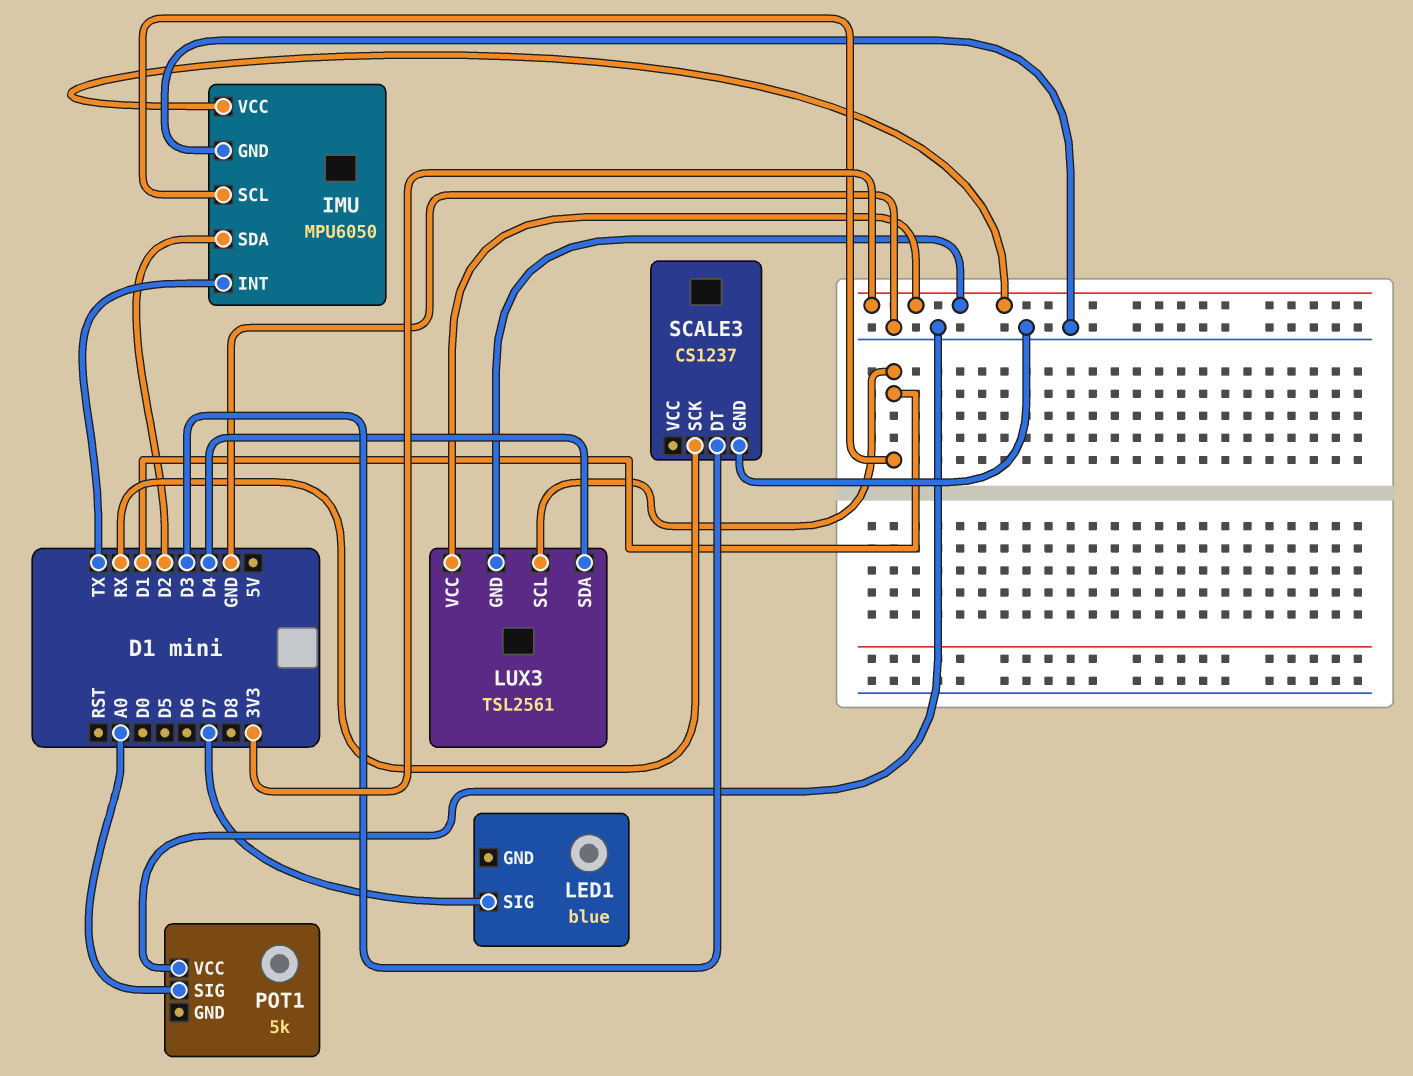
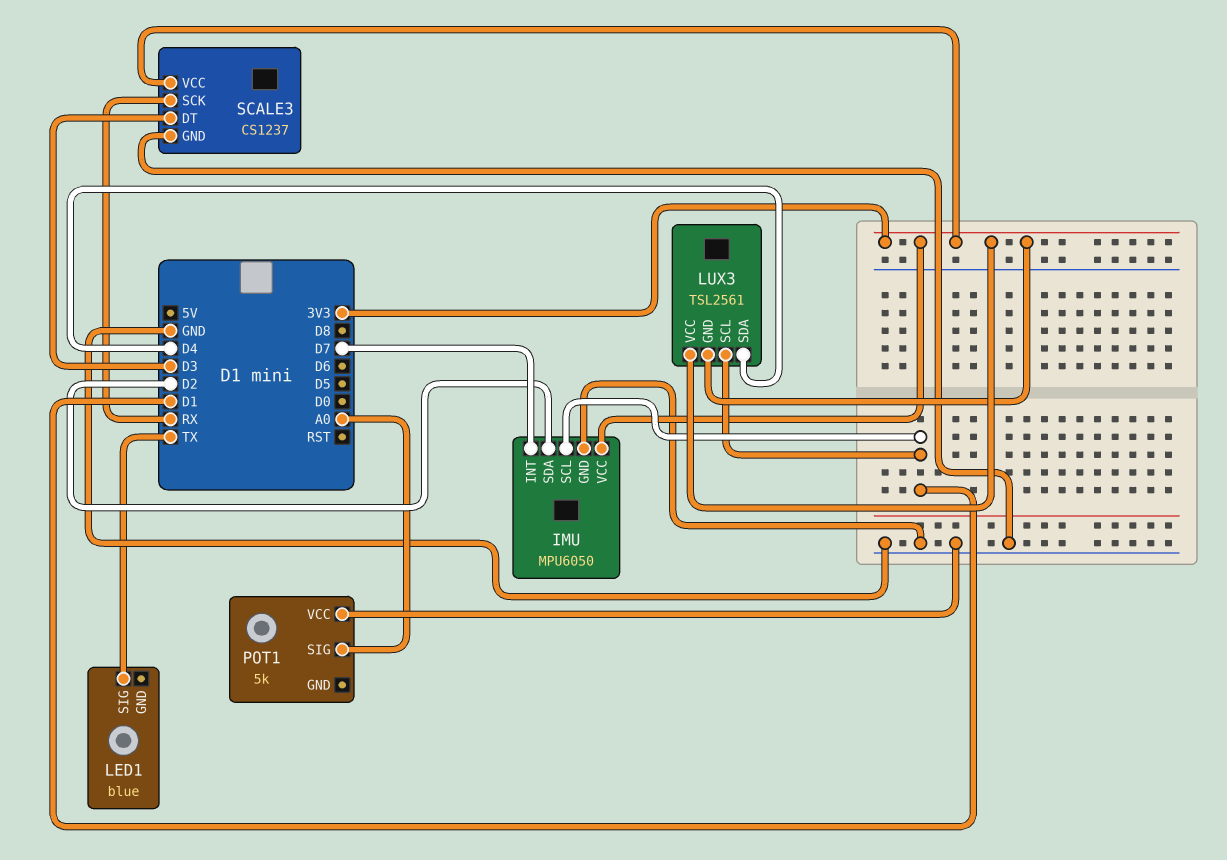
IMU pin INT: TX -> D7
LED1 pin SIG: D7 -> TX
SCALE3 pin VCC: none -> 3V3

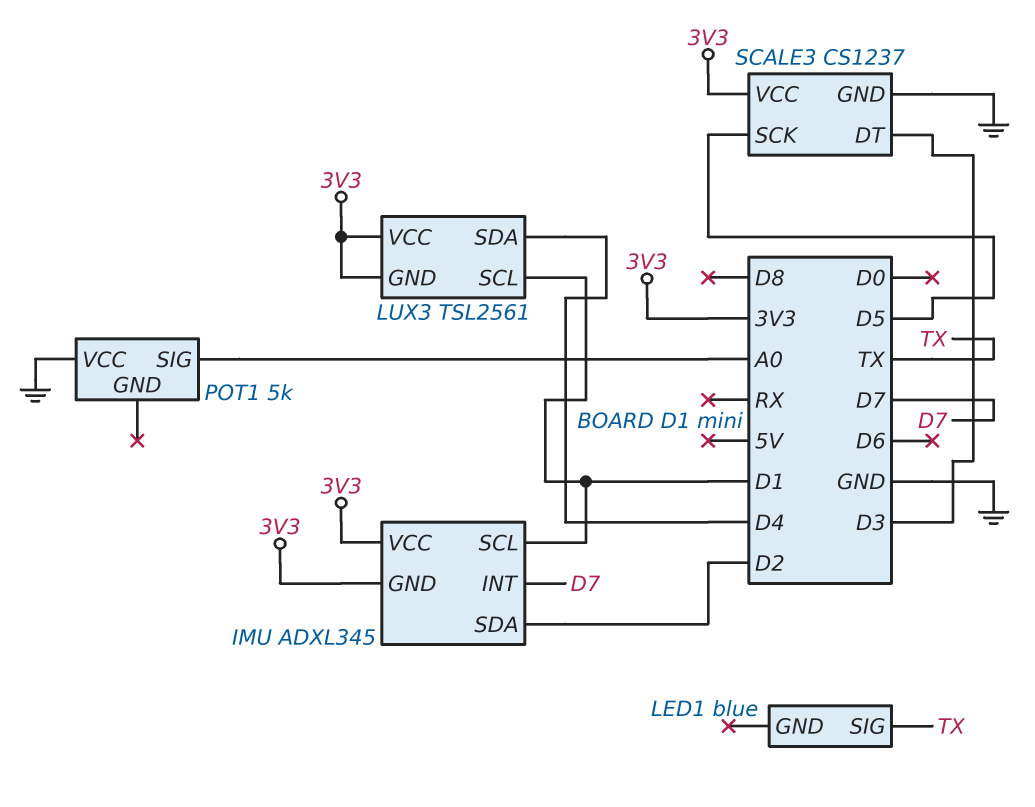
IMU: MPU6050 -> ADXL345
IMU pin GND: GND -> 3V3
SCALE3 pin SCK: RX -> D5

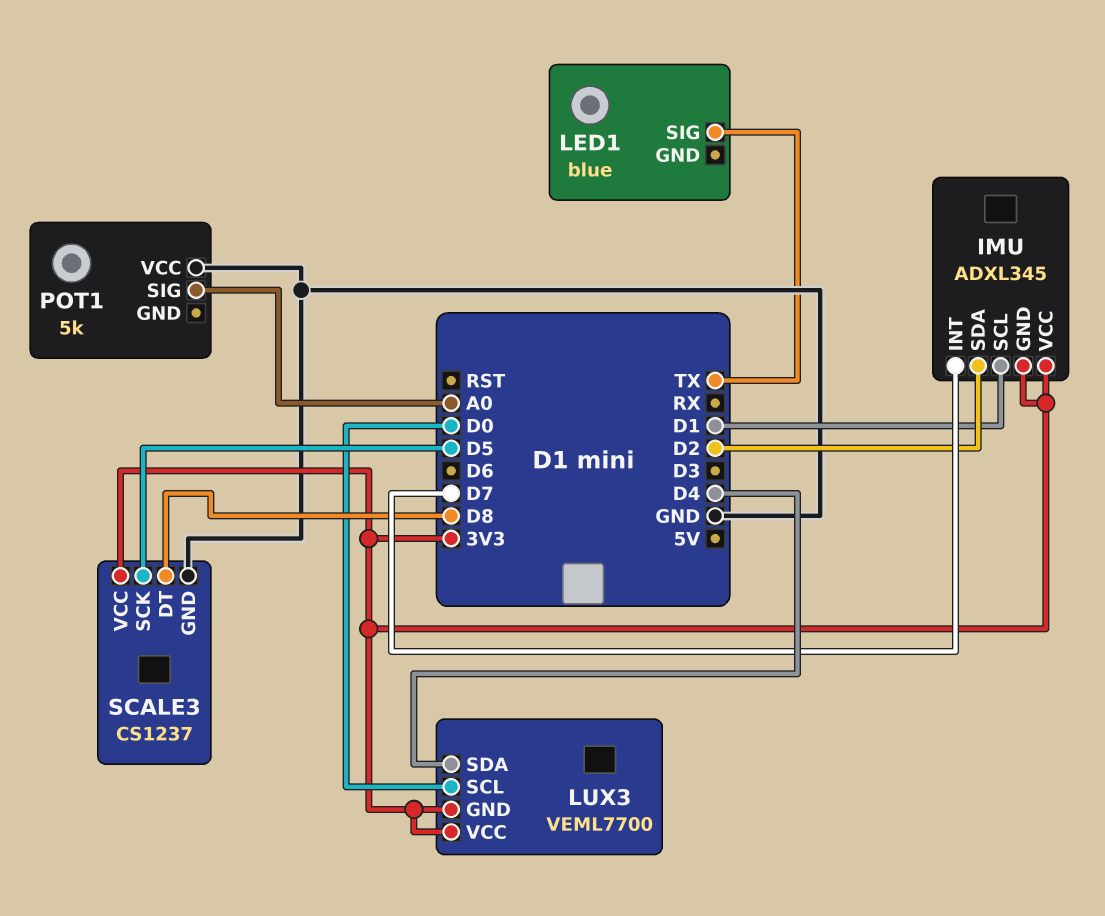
LUX3: TSL2561 -> VEML7700
LUX3 pin SCL: D1 -> D0
SCALE3 pin DT: D3 -> D8

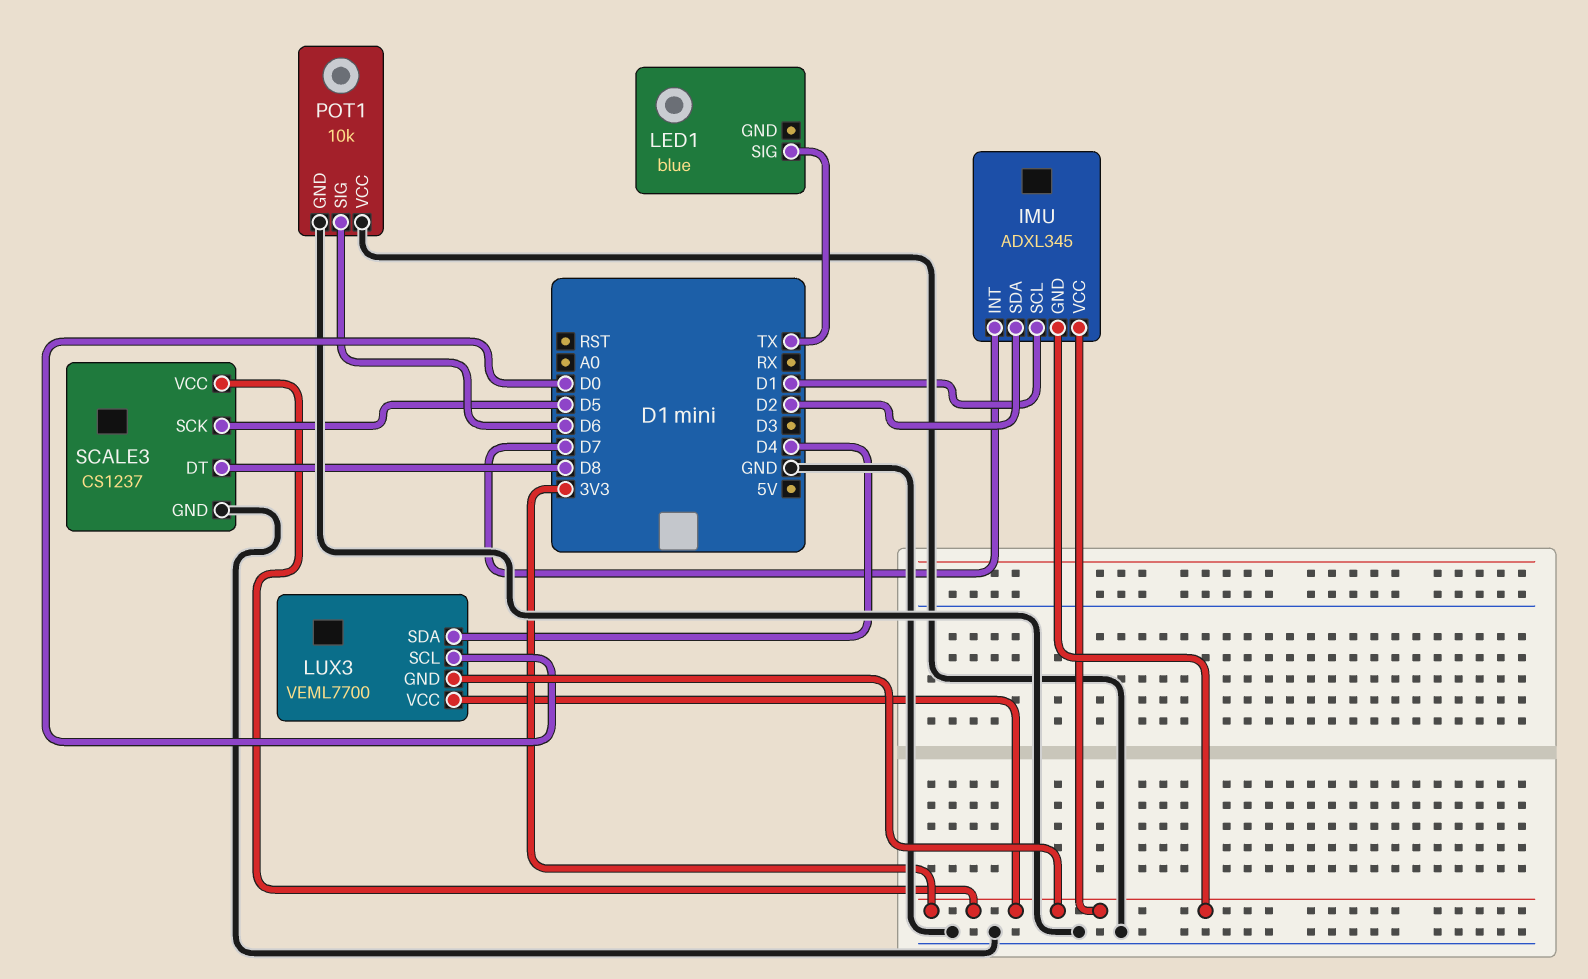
POT1: 5k -> 10k
POT1 pin GND: none -> GND
POT1 pin SIG: A0 -> D6

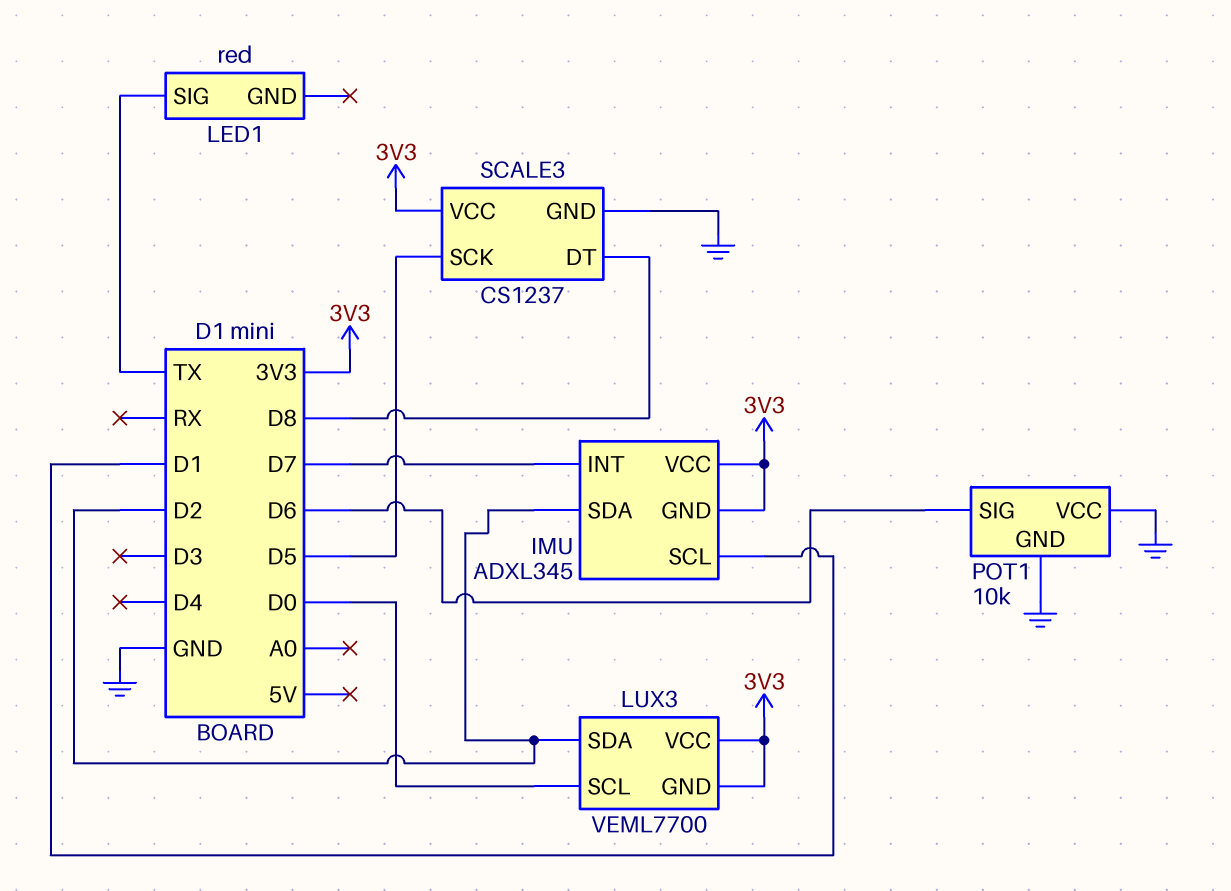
LED1: blue -> red
LUX3 pin SDA: D4 -> D2

